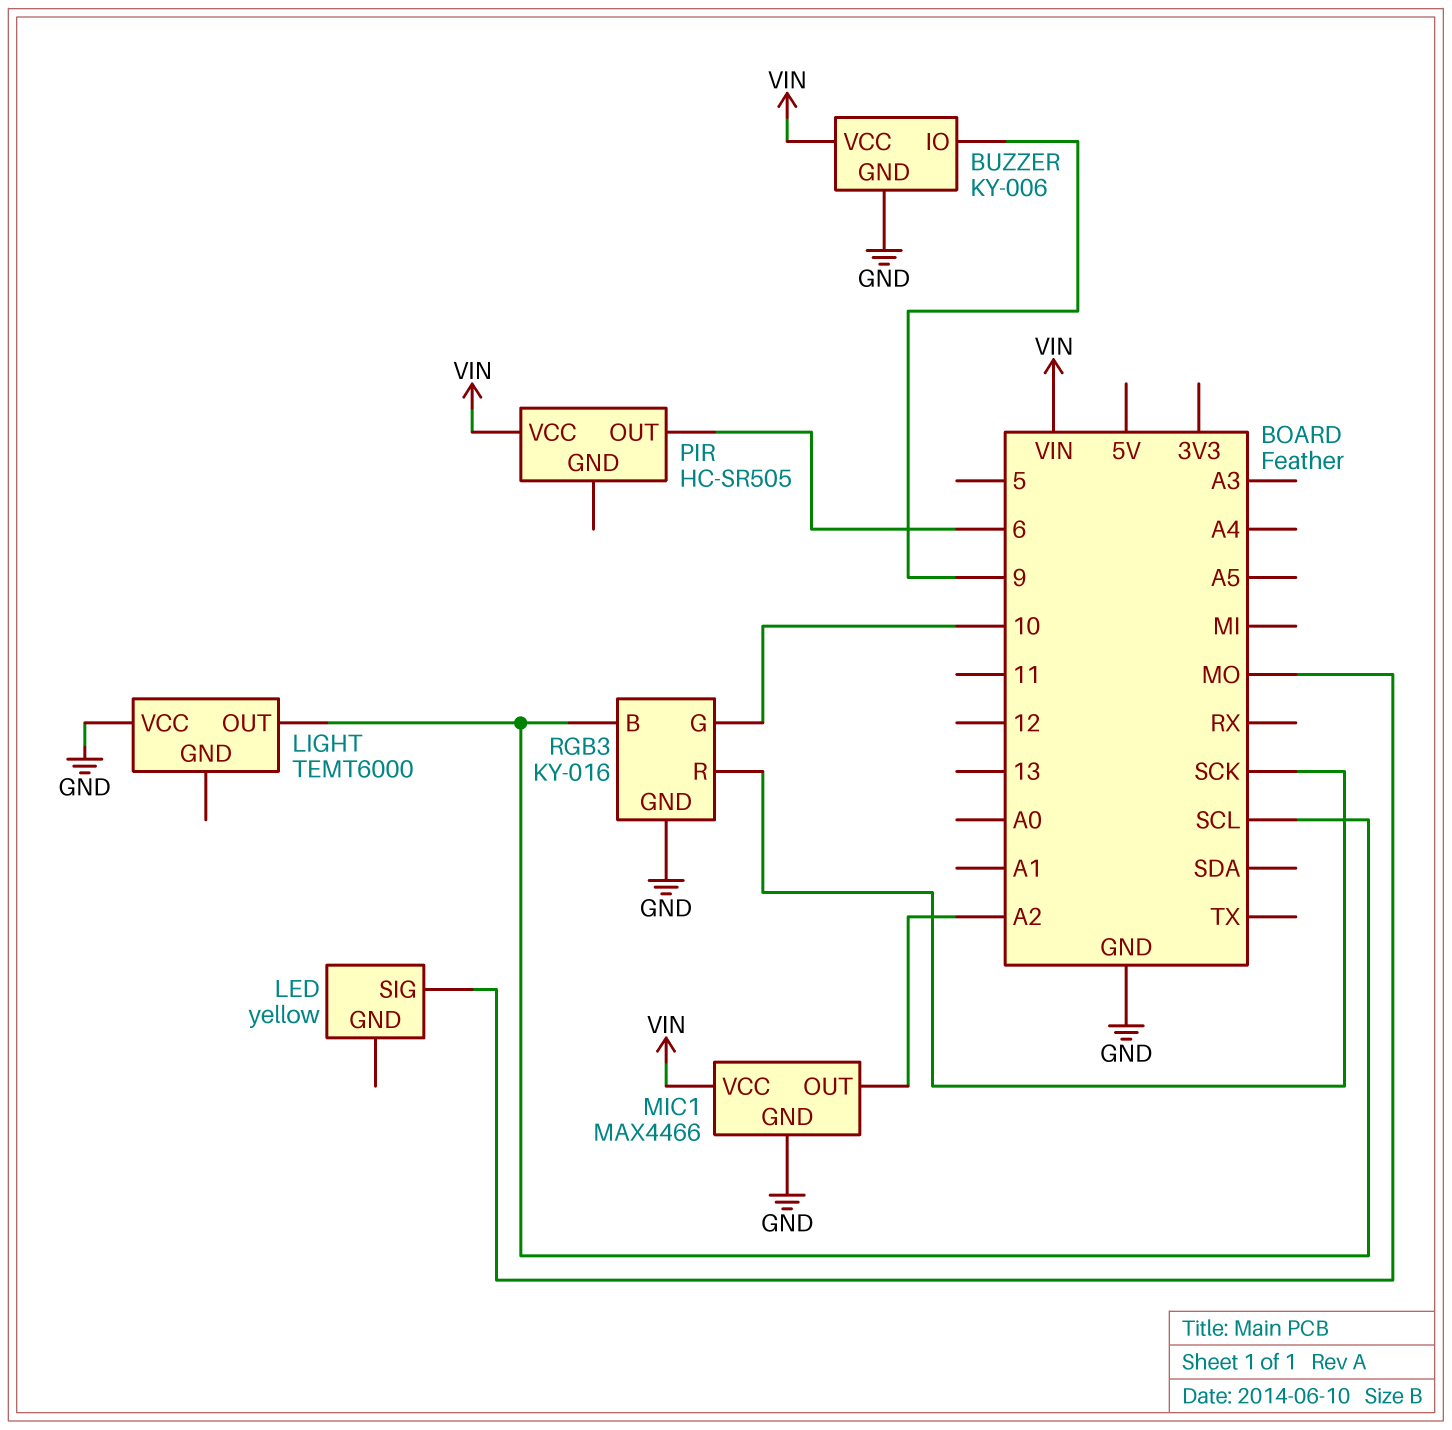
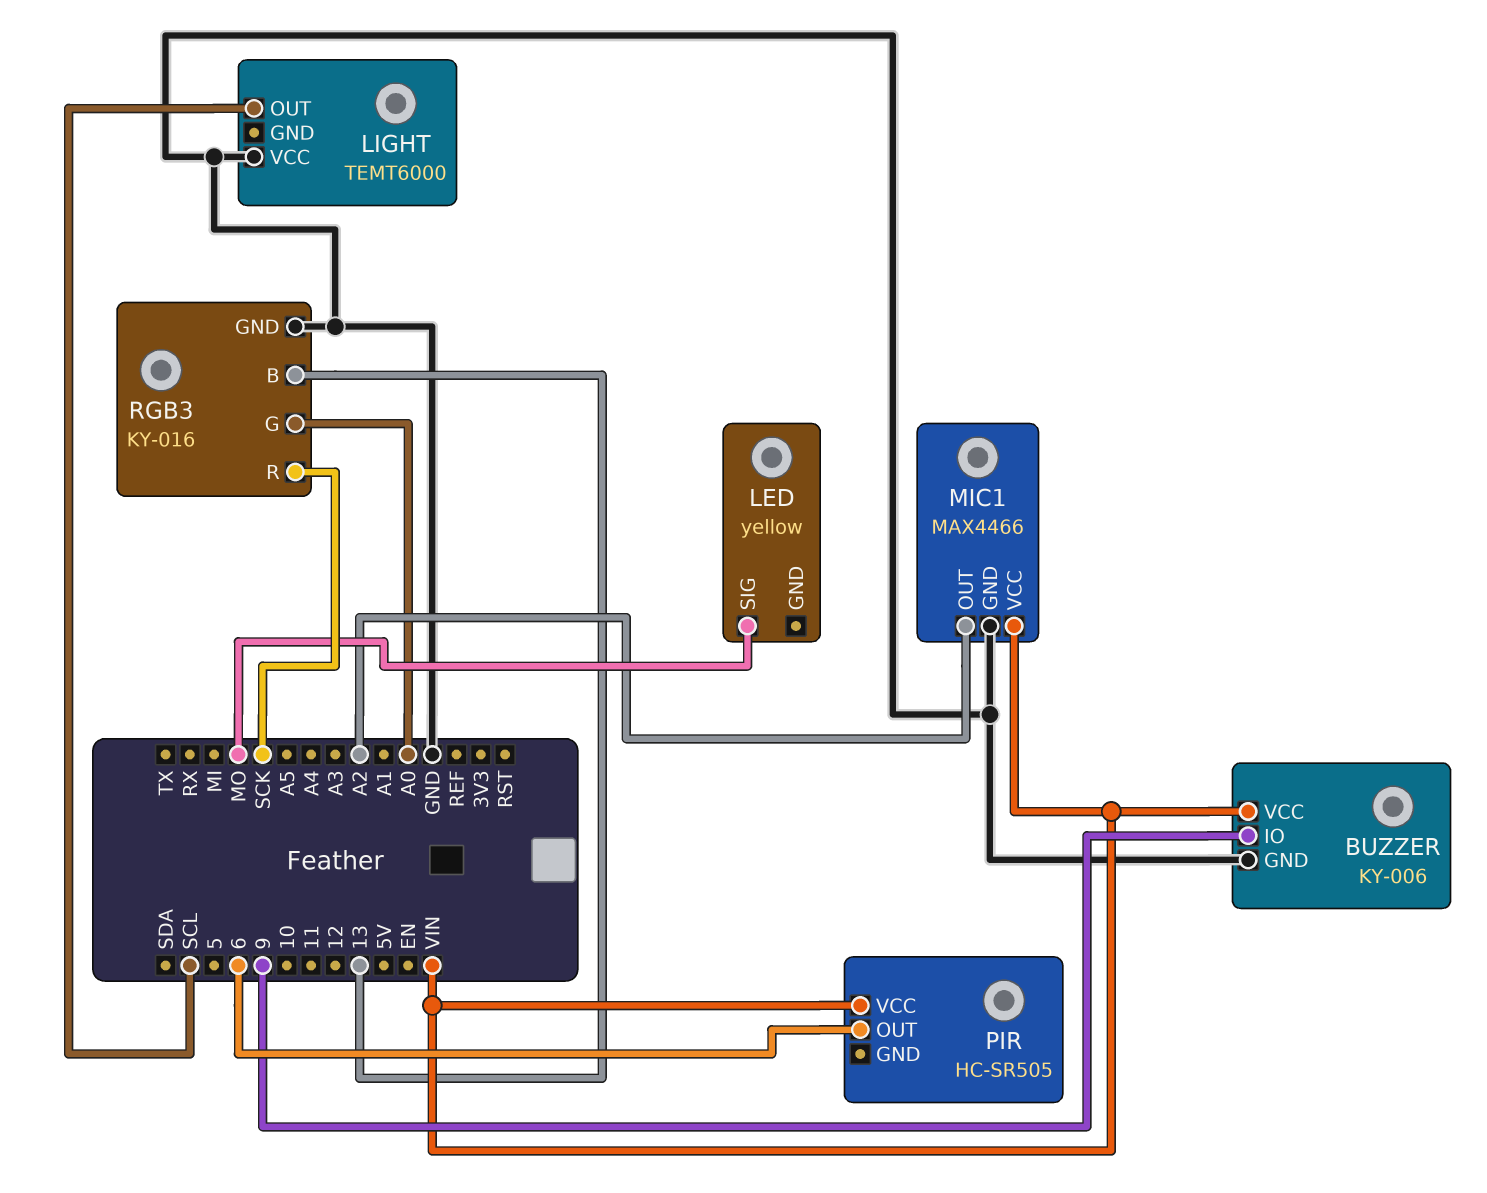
RGB3 pin B: SCL -> 13
RGB3 pin G: 10 -> A0

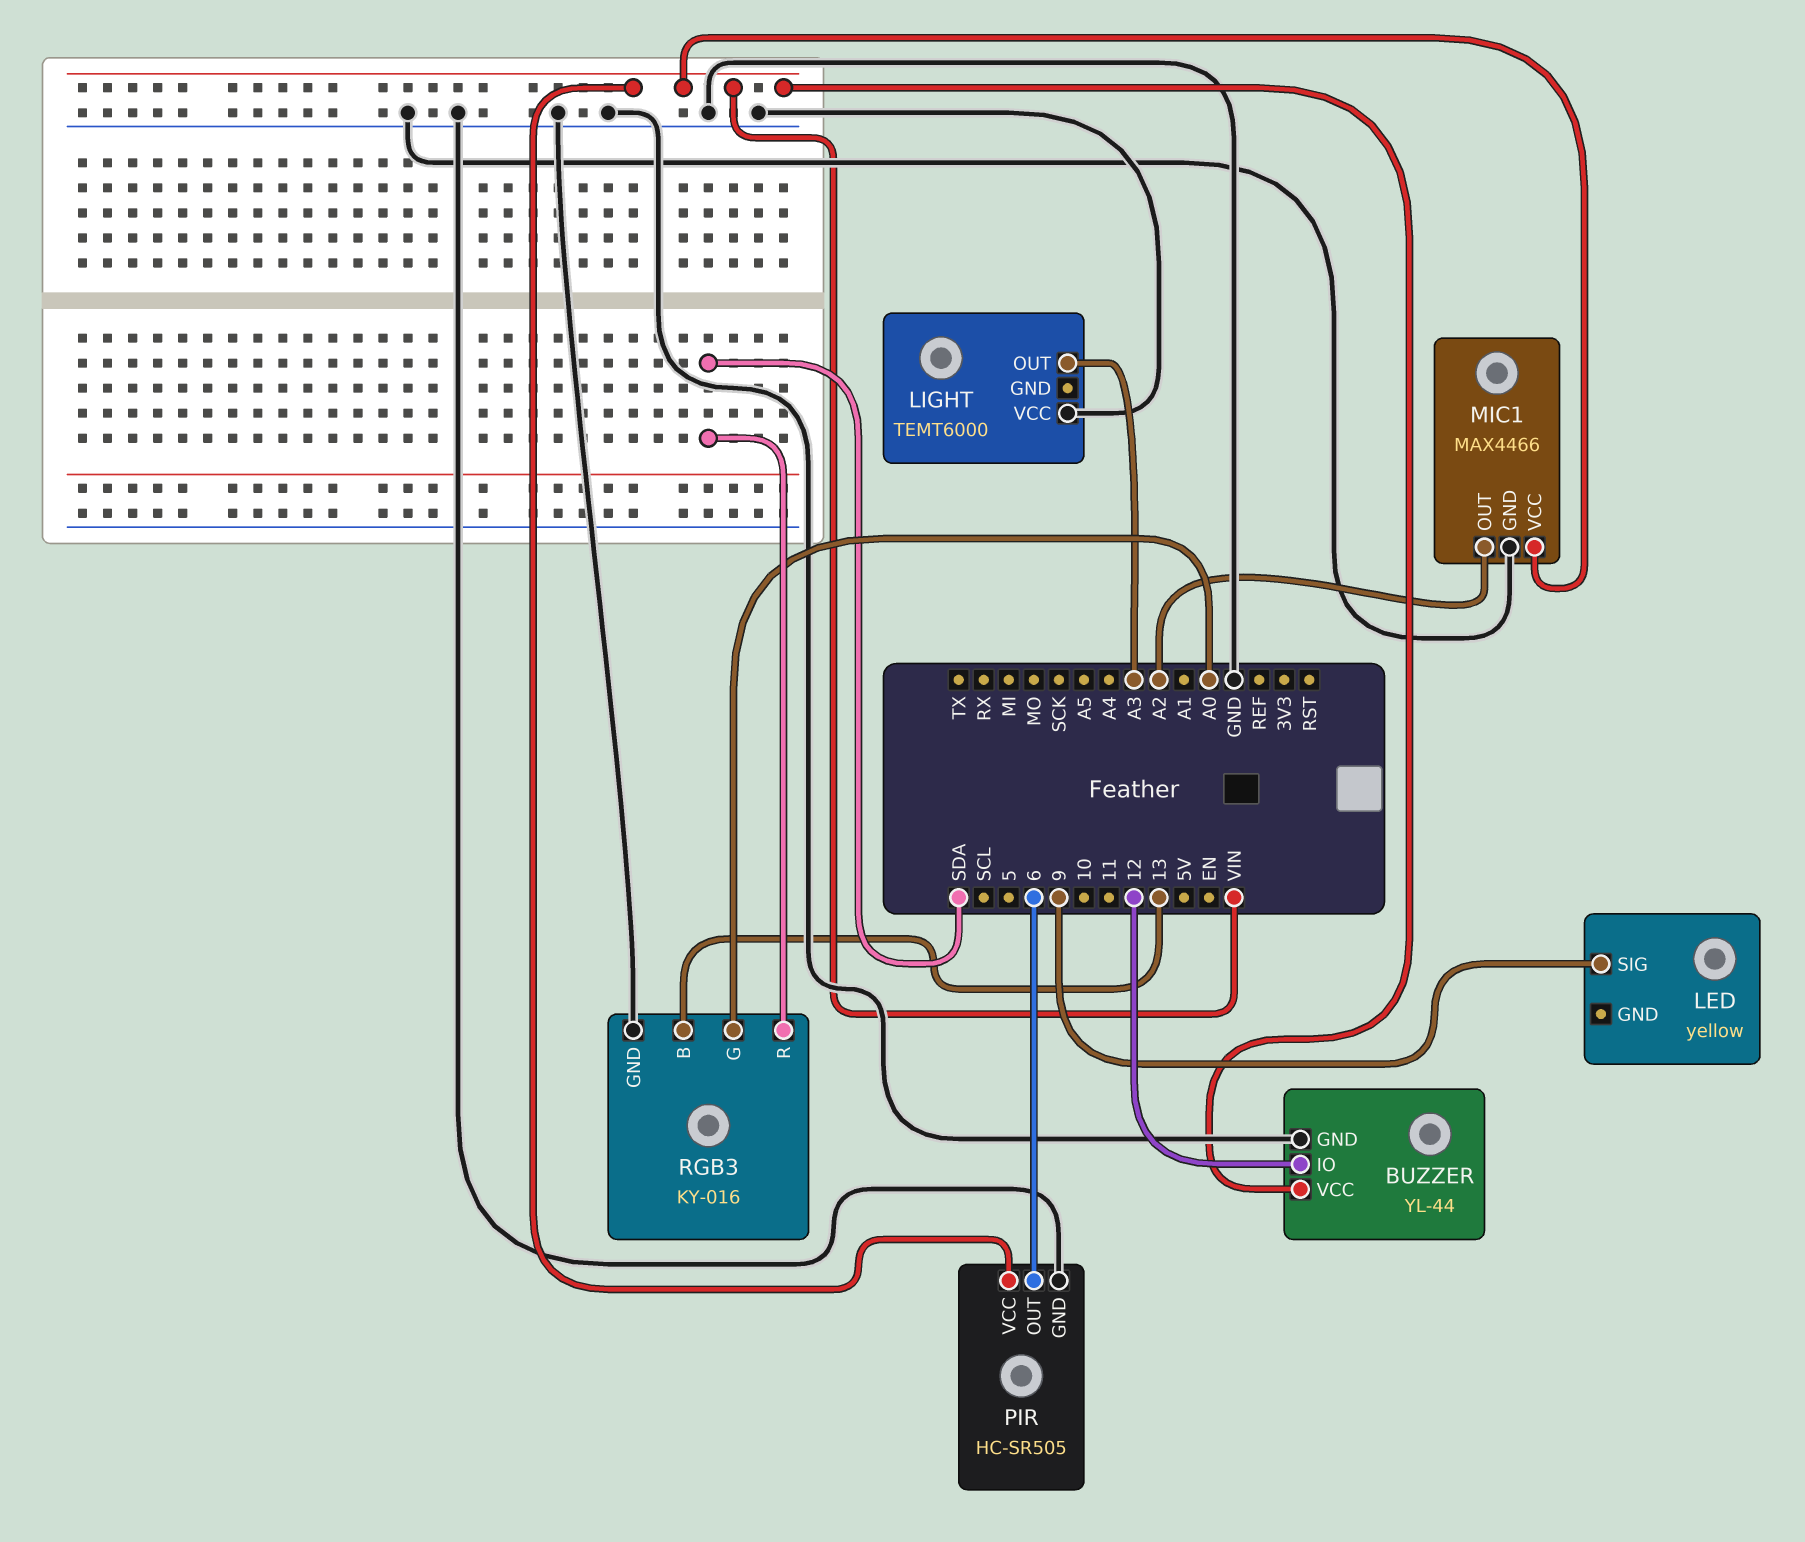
BUZZER: KY-006 -> YL-44
BUZZER pin IO: 9 -> 12
LED pin SIG: MO -> 9
LIGHT pin OUT: SCL -> A3
PIR pin GND: none -> GND
RGB3 pin R: SCK -> SDA

